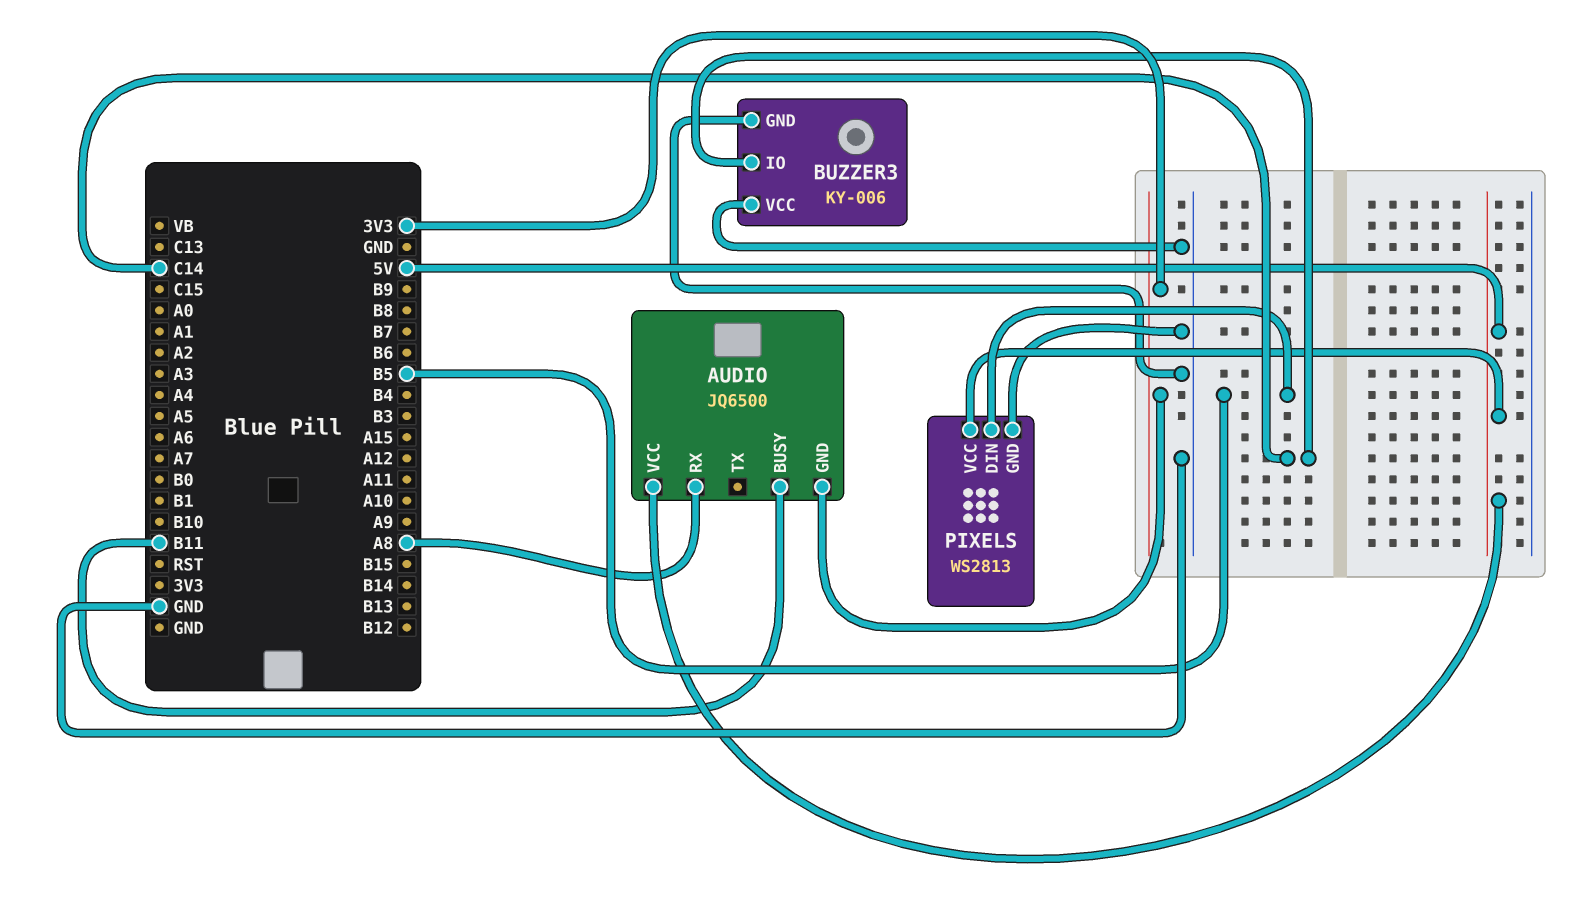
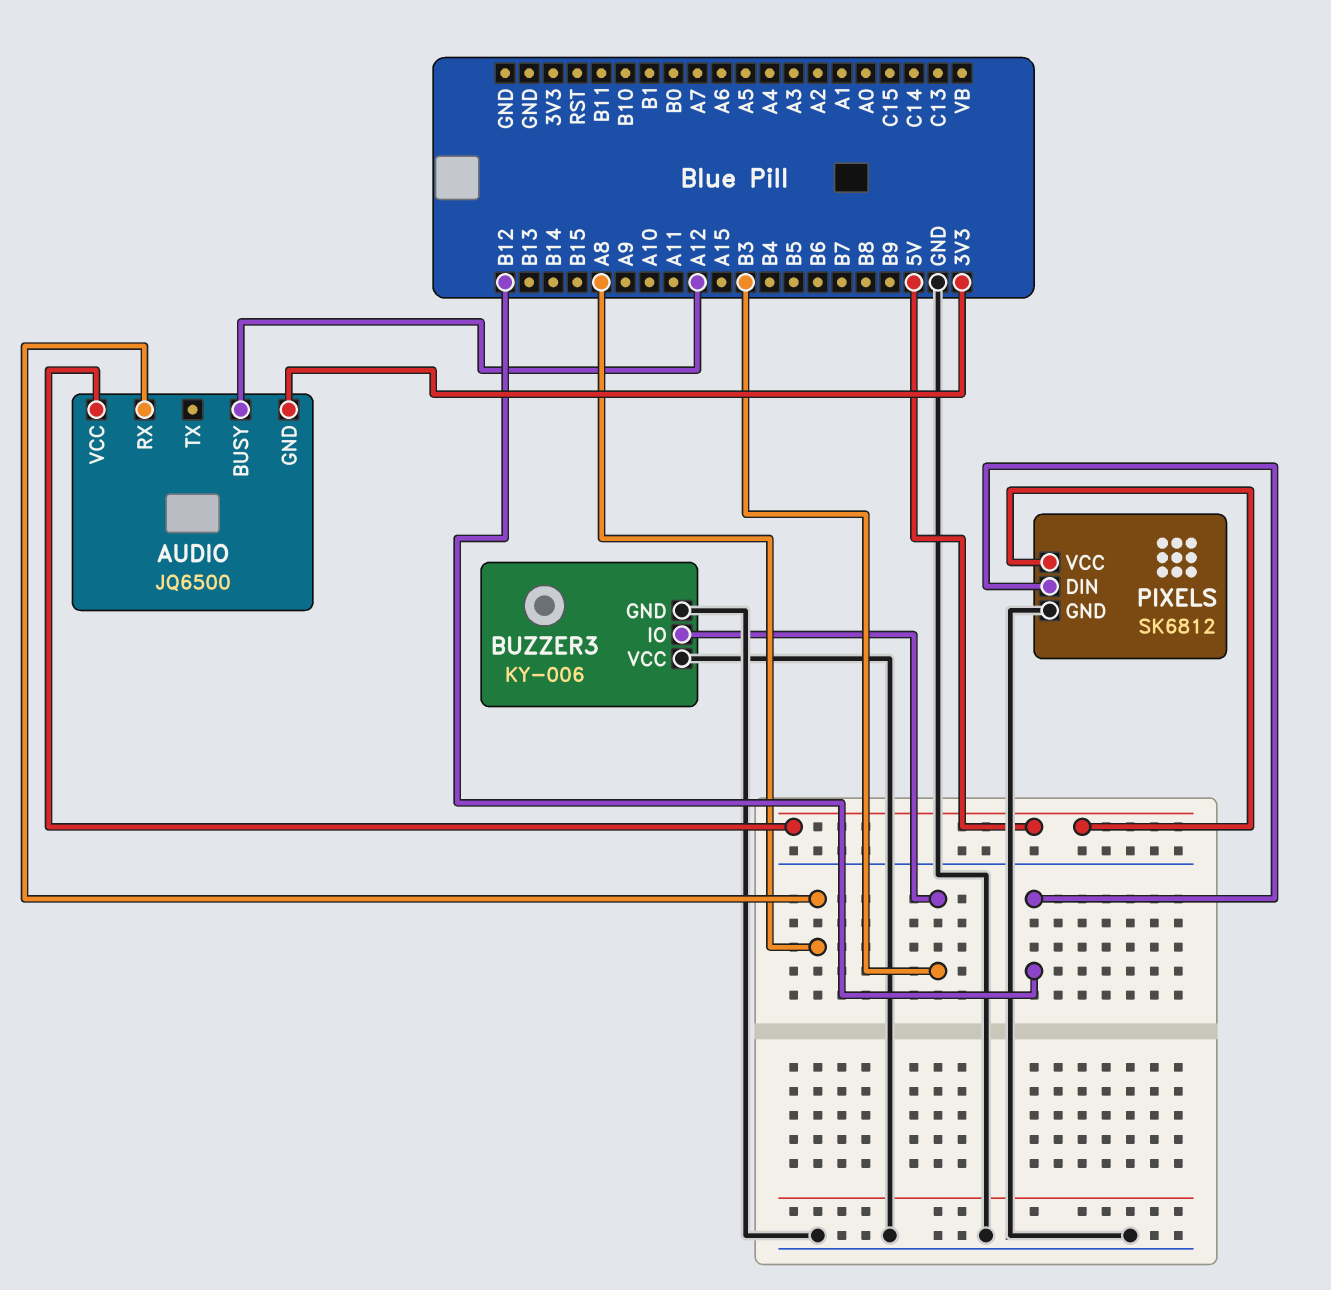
AUDIO pin BUSY: B11 -> A12
BUZZER3 pin IO: C14 -> B3
PIXELS: WS2813 -> SK6812
PIXELS pin DIN: B5 -> B12

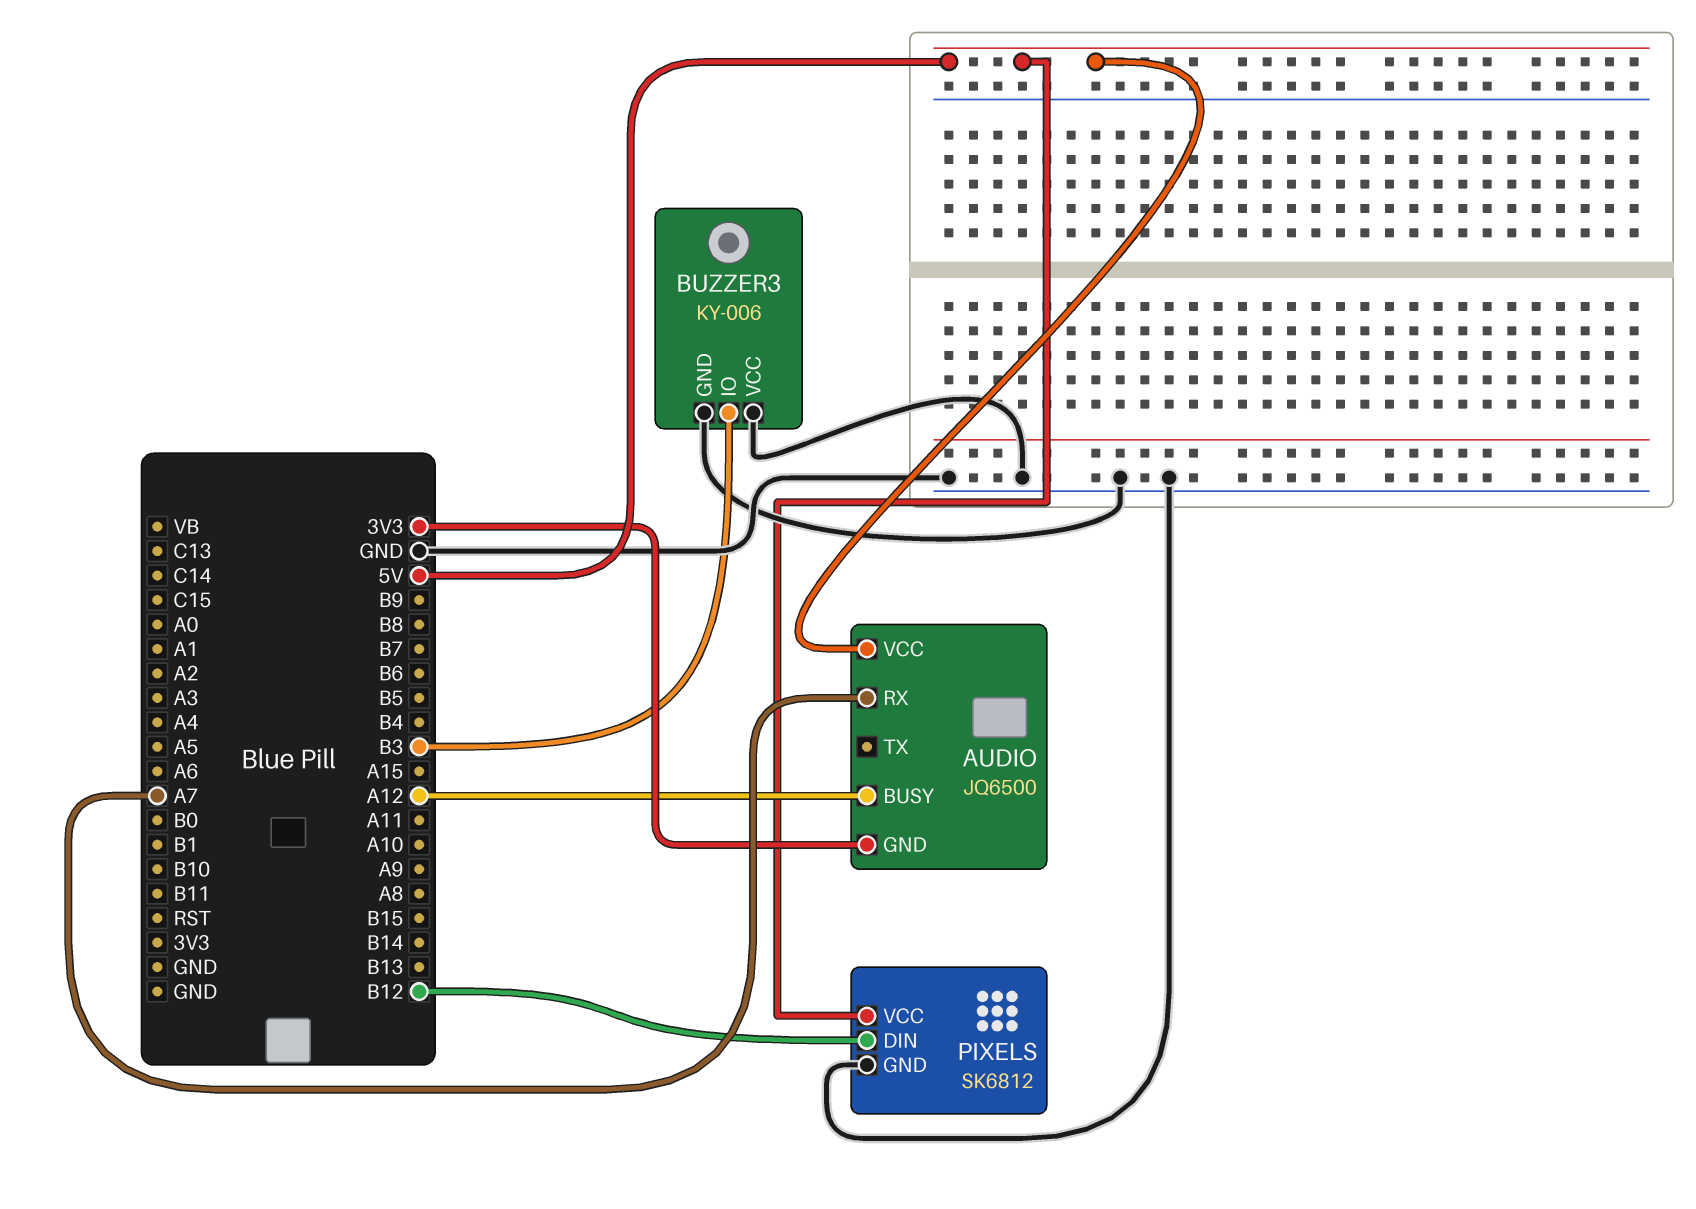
AUDIO pin RX: A8 -> A7

